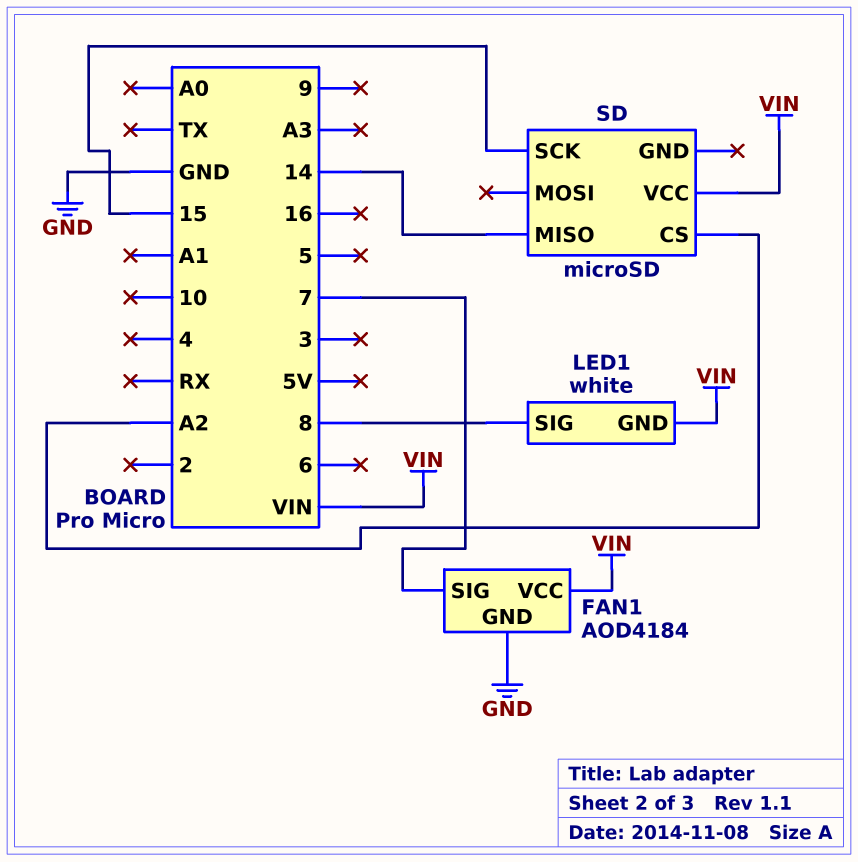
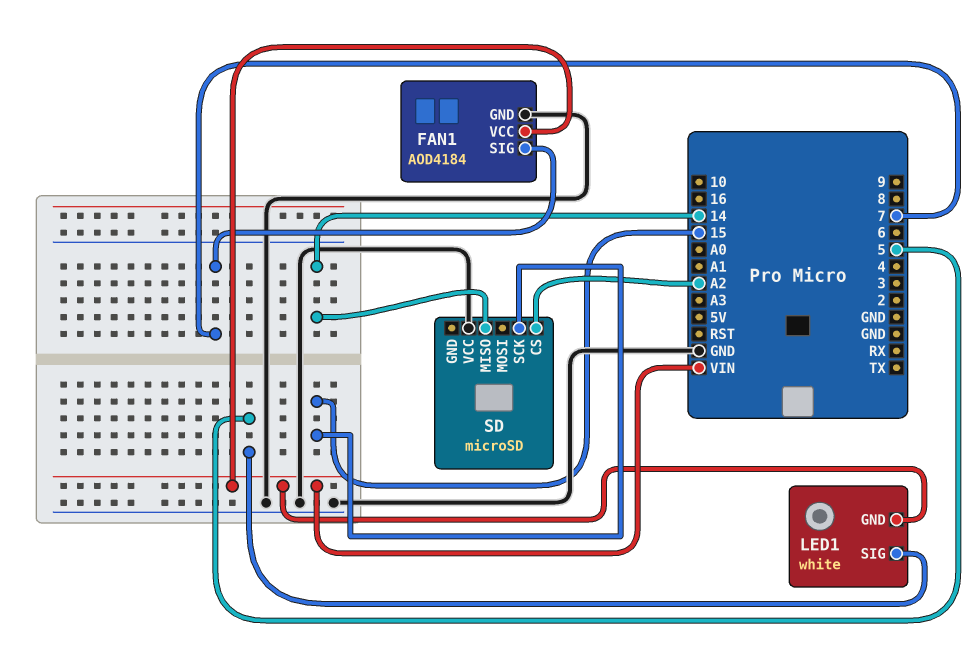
LED1 pin SIG: 8 -> 5
SD pin VCC: VIN -> GND

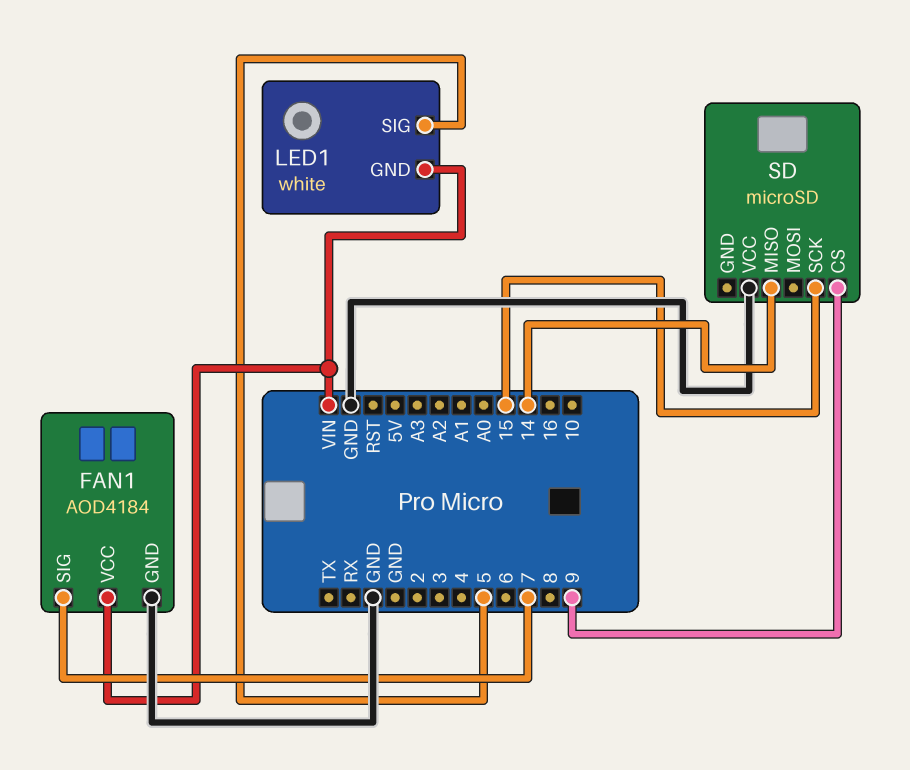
SD pin CS: A2 -> 9

